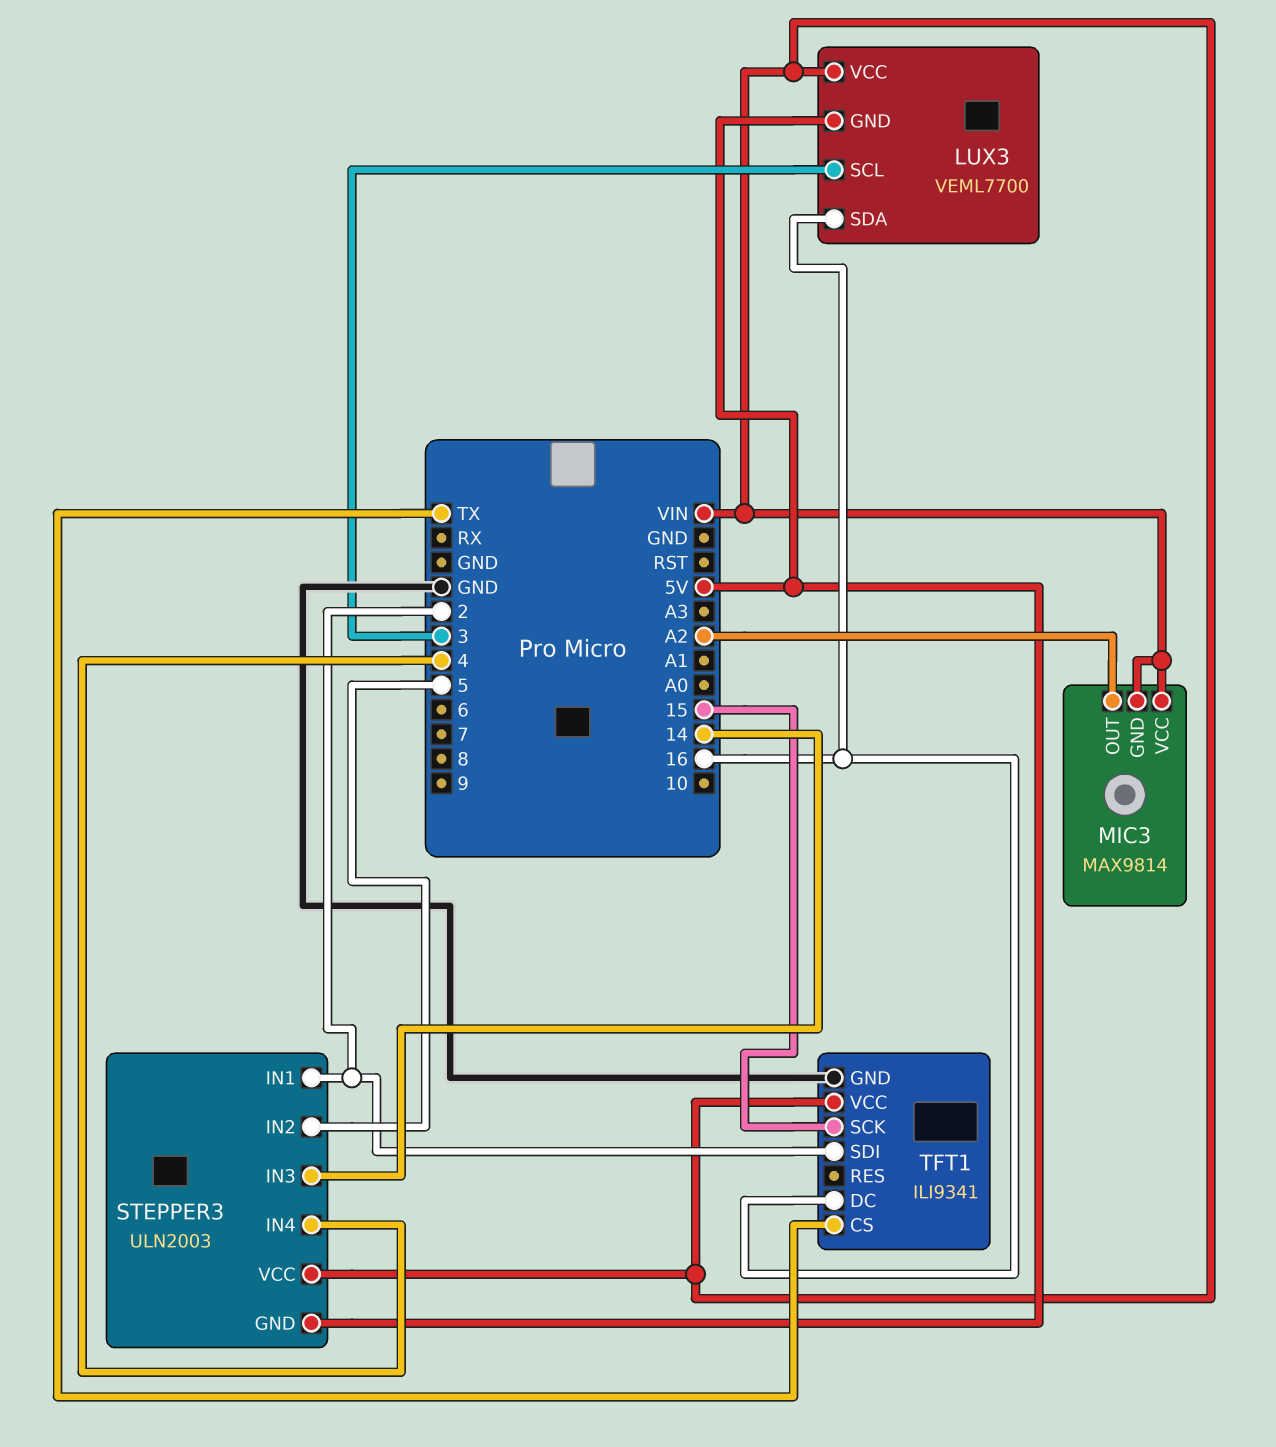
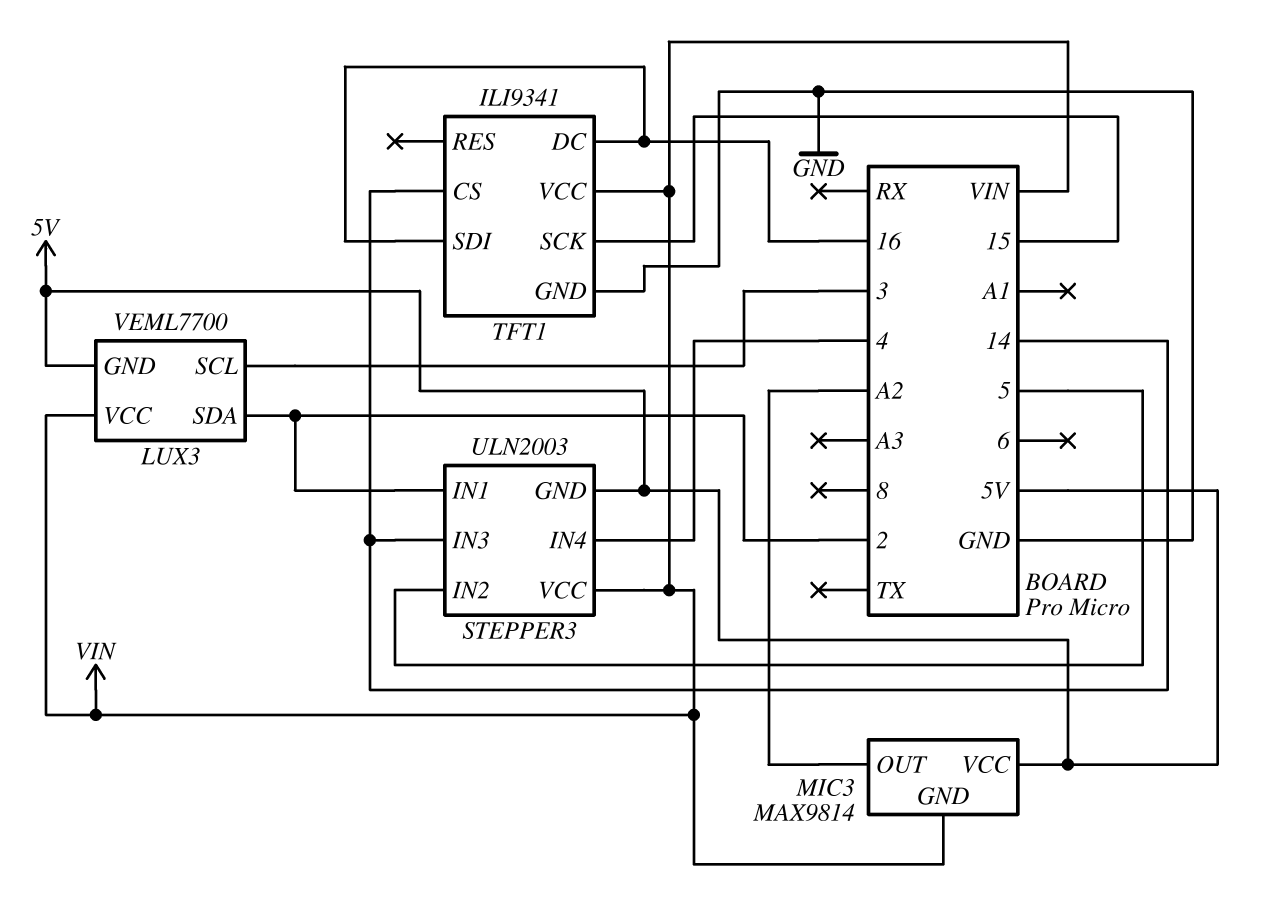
LUX3 pin SDA: 16 -> 2
MIC3 pin VCC: VIN -> 5V
TFT1 pin CS: TX -> 14
TFT1 pin SDI: 2 -> 16

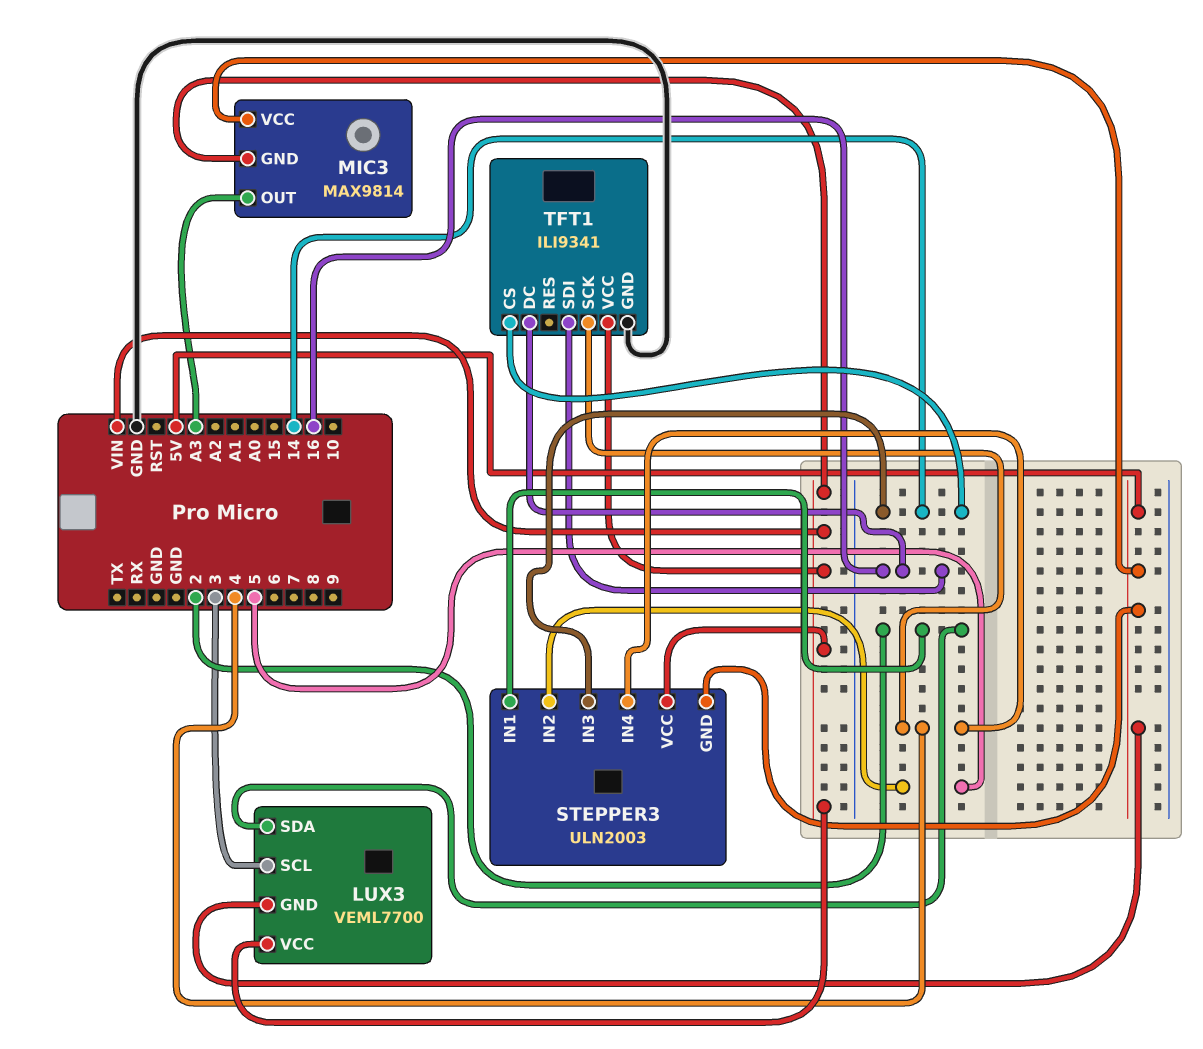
MIC3 pin OUT: A2 -> A3
TFT1 pin SCK: 15 -> 4

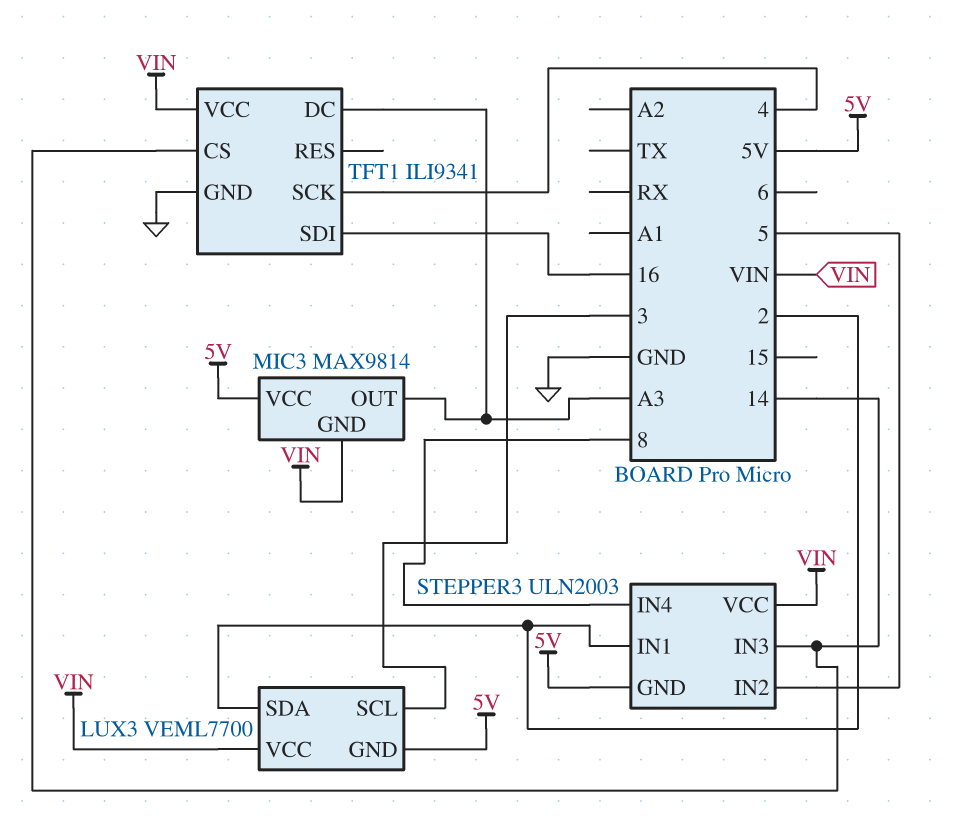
STEPPER3 pin IN4: 4 -> 8
TFT1 pin DC: 16 -> A3

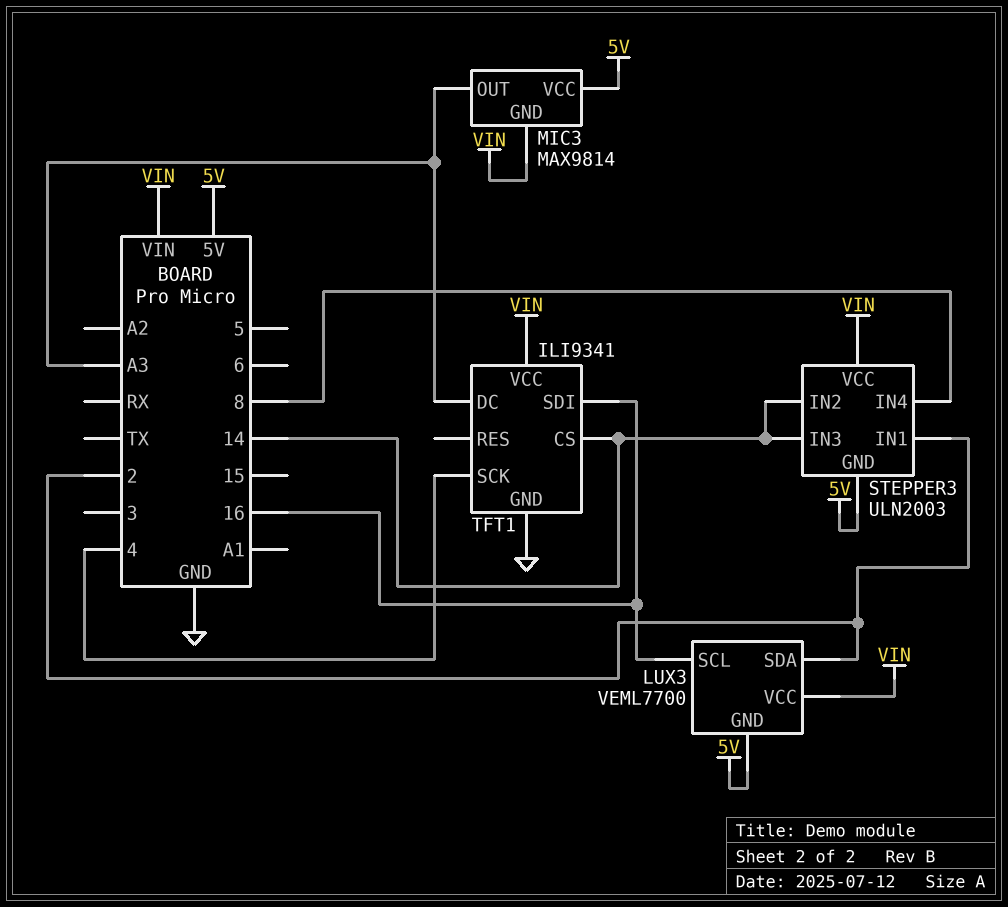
LUX3 pin SCL: 3 -> 16
STEPPER3 pin IN2: 5 -> 14

